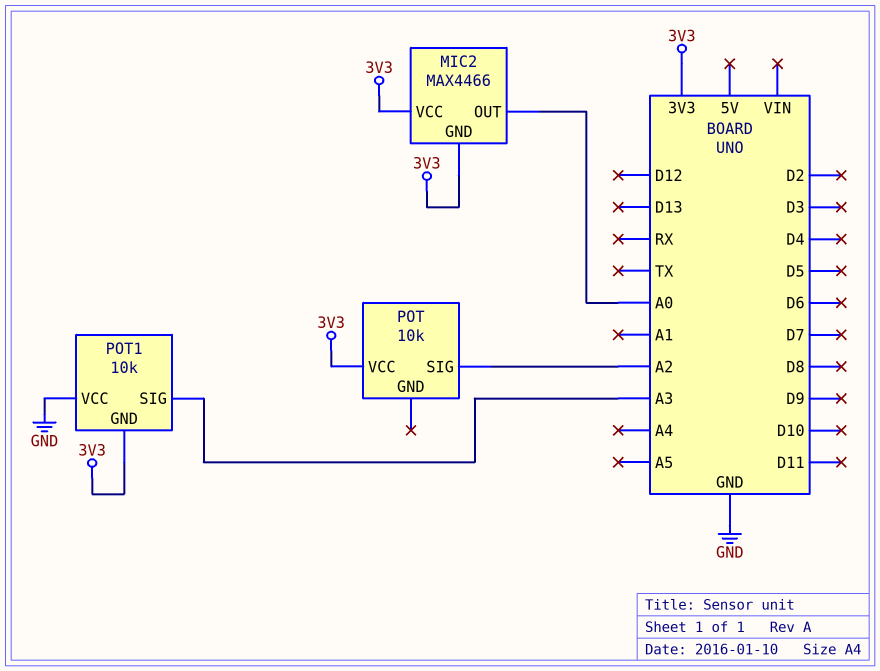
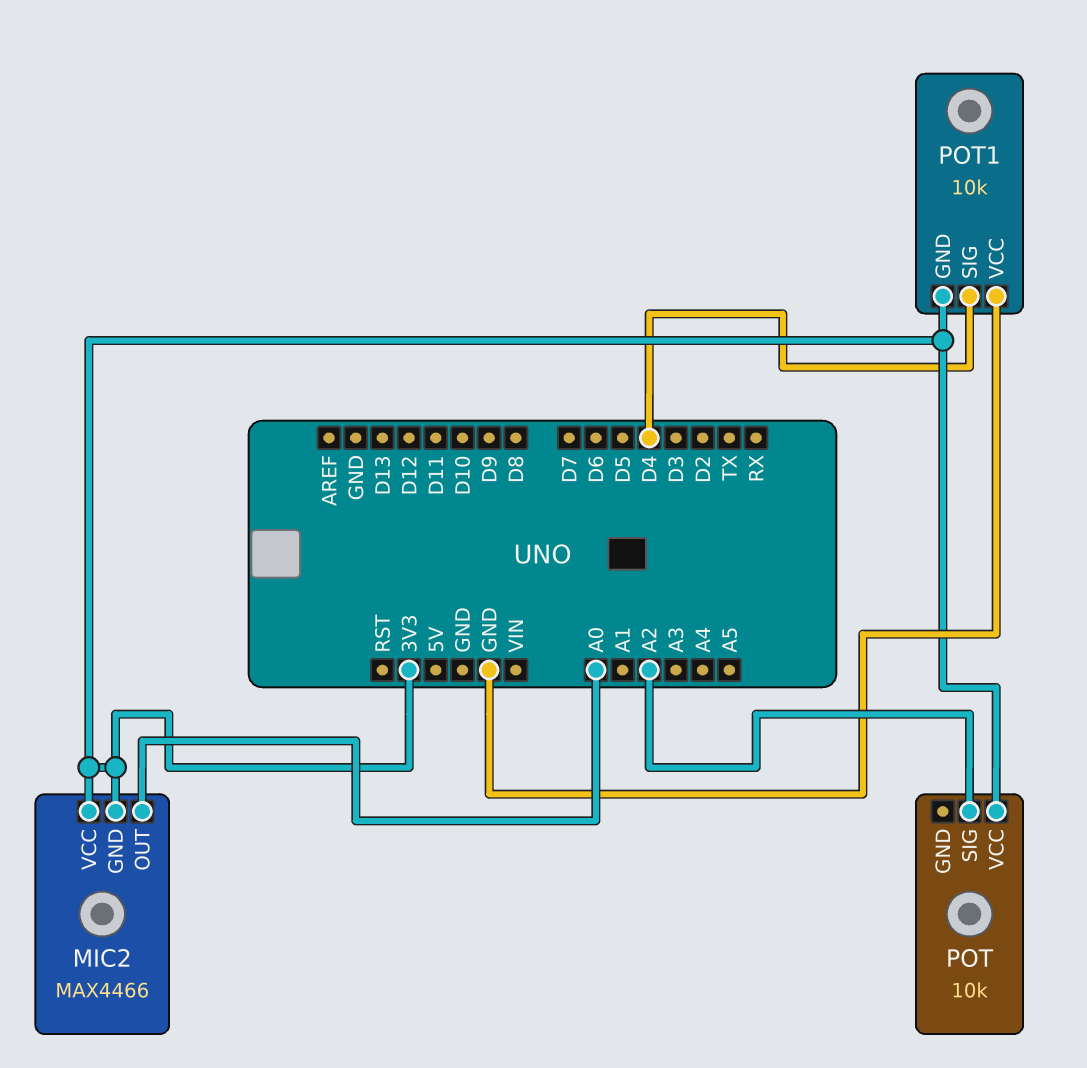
POT1 pin SIG: A3 -> D4

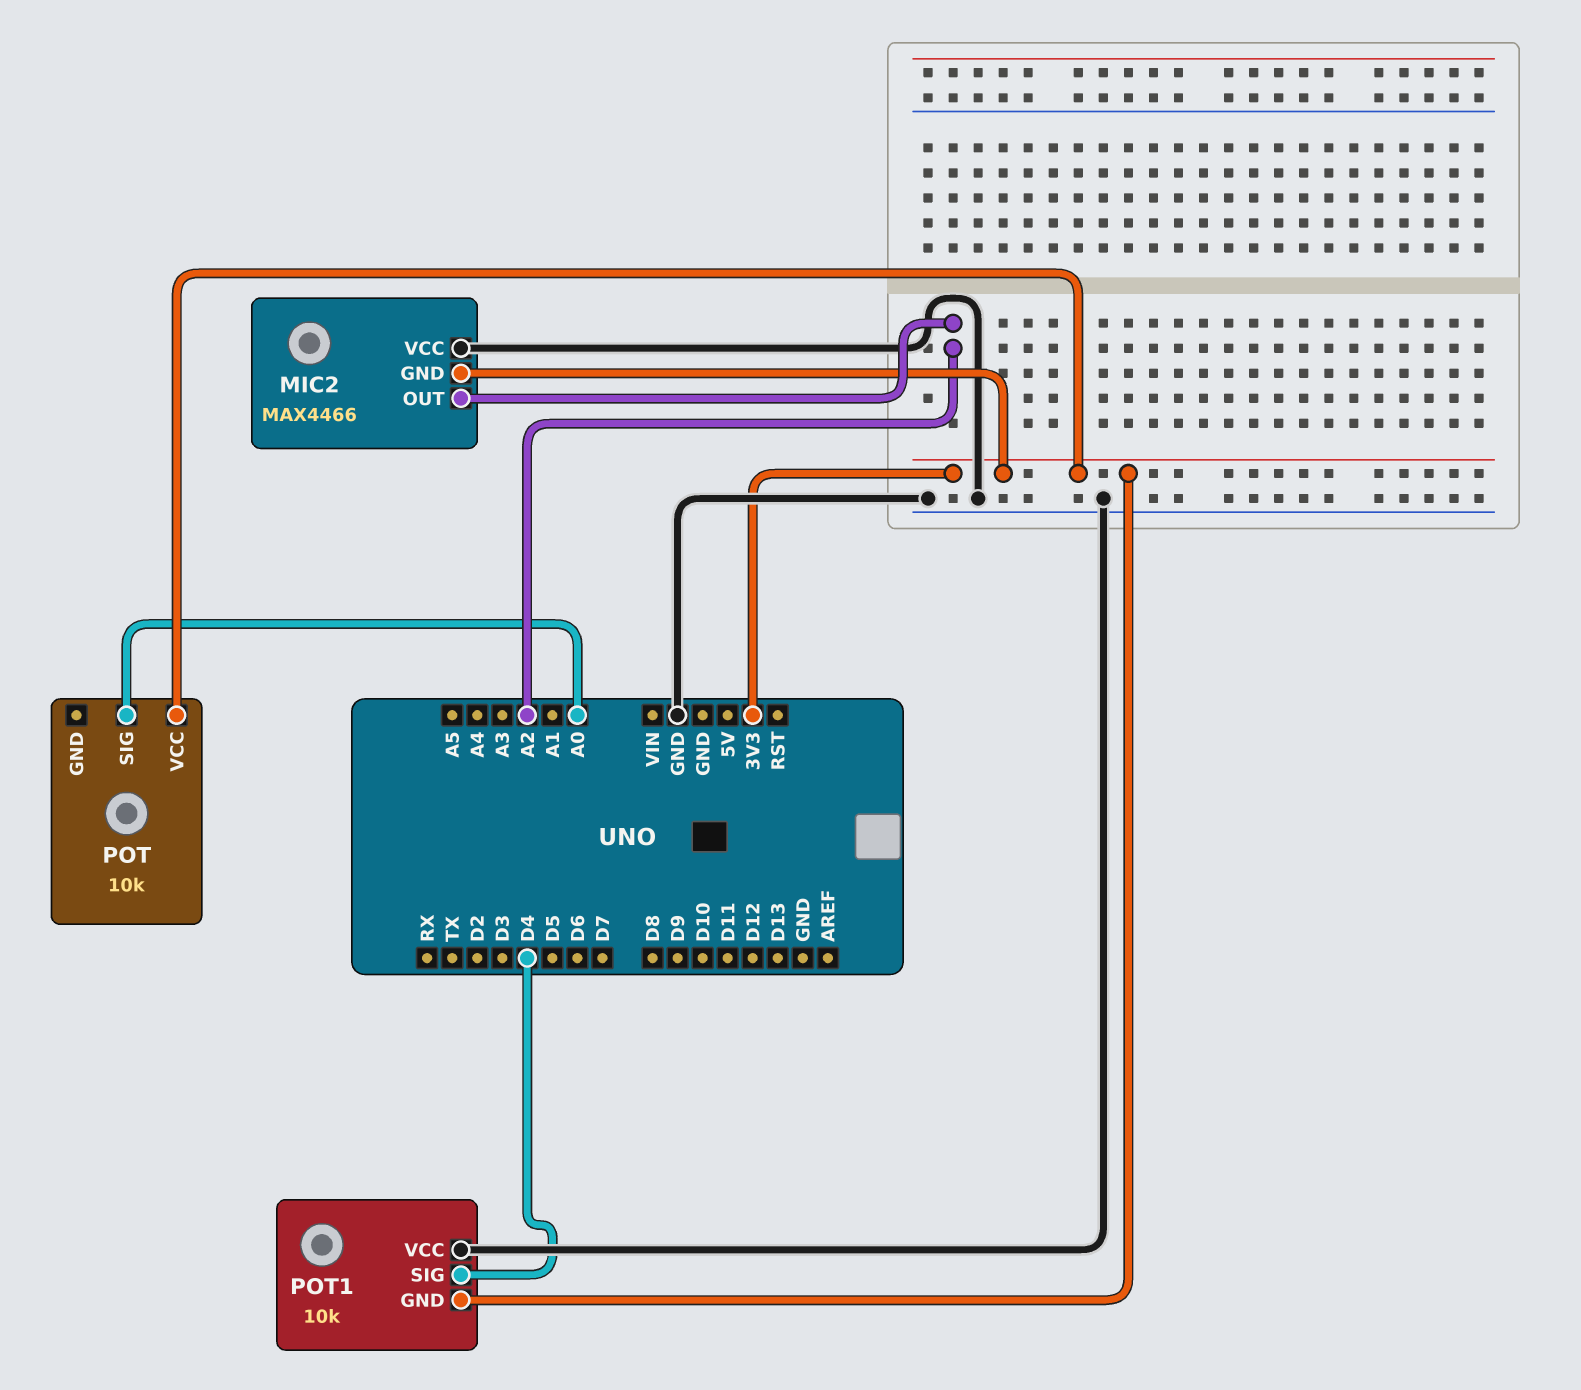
MIC2 pin OUT: A0 -> A2
MIC2 pin VCC: 3V3 -> GND
POT pin SIG: A2 -> A0

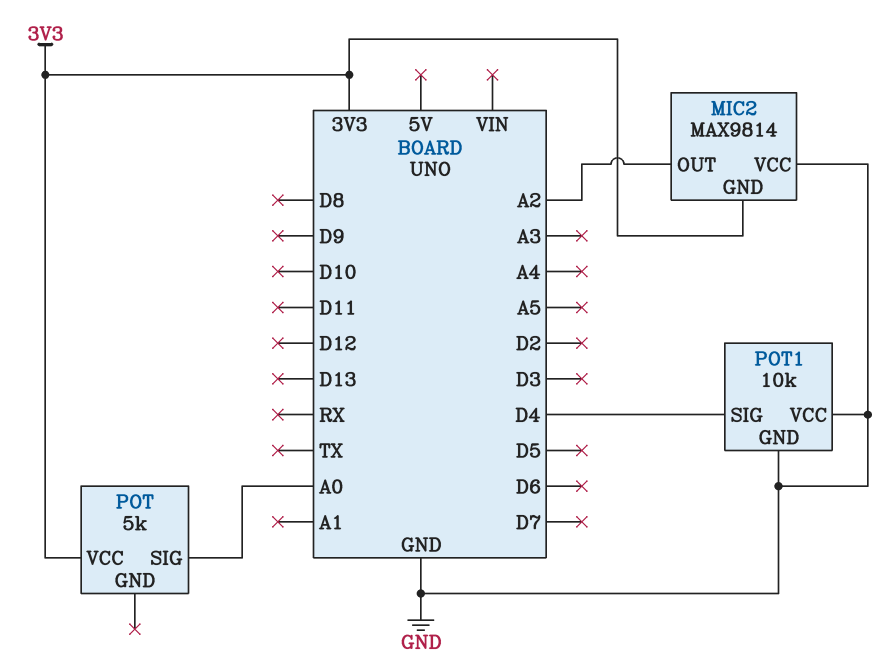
MIC2: MAX4466 -> MAX9814
POT: 10k -> 5k
POT1 pin GND: 3V3 -> GND

